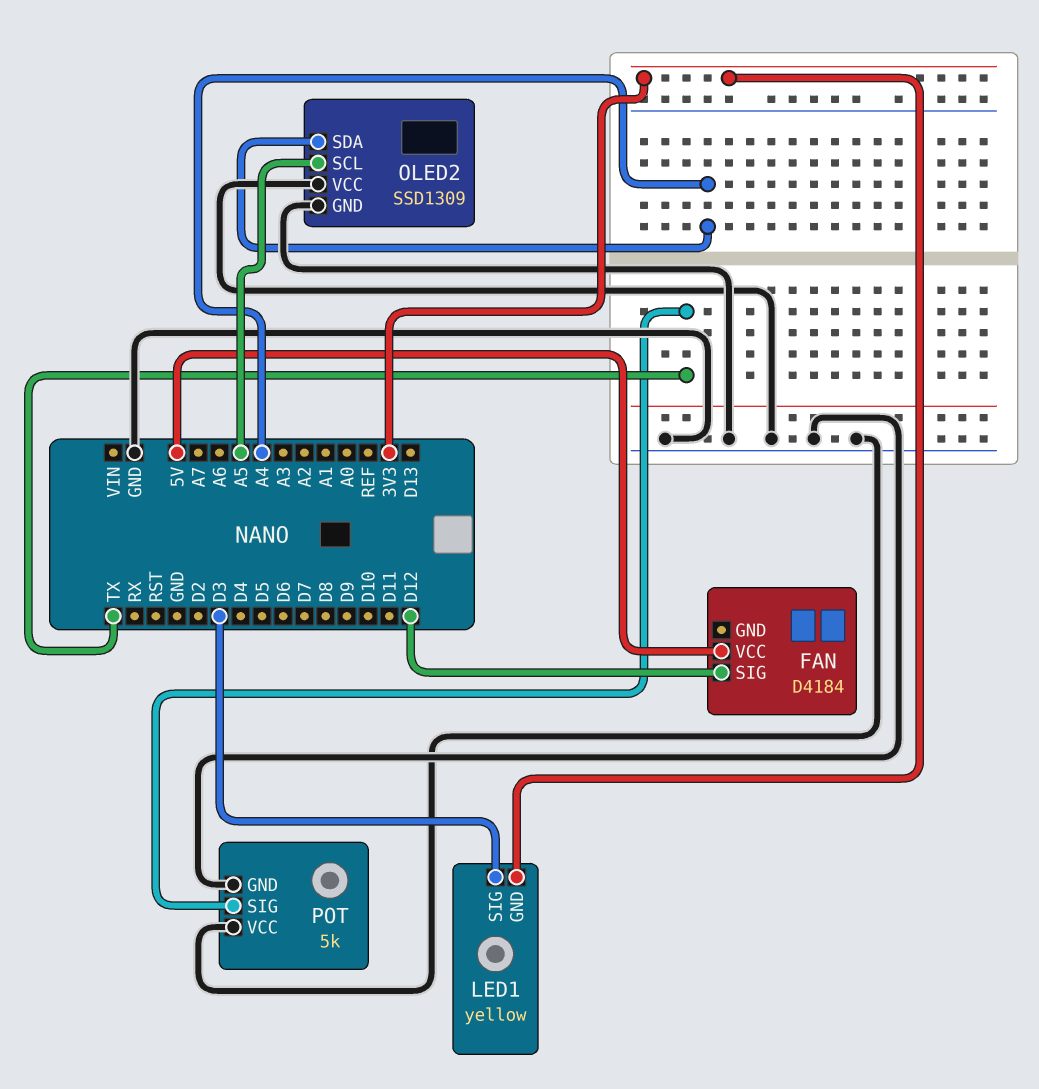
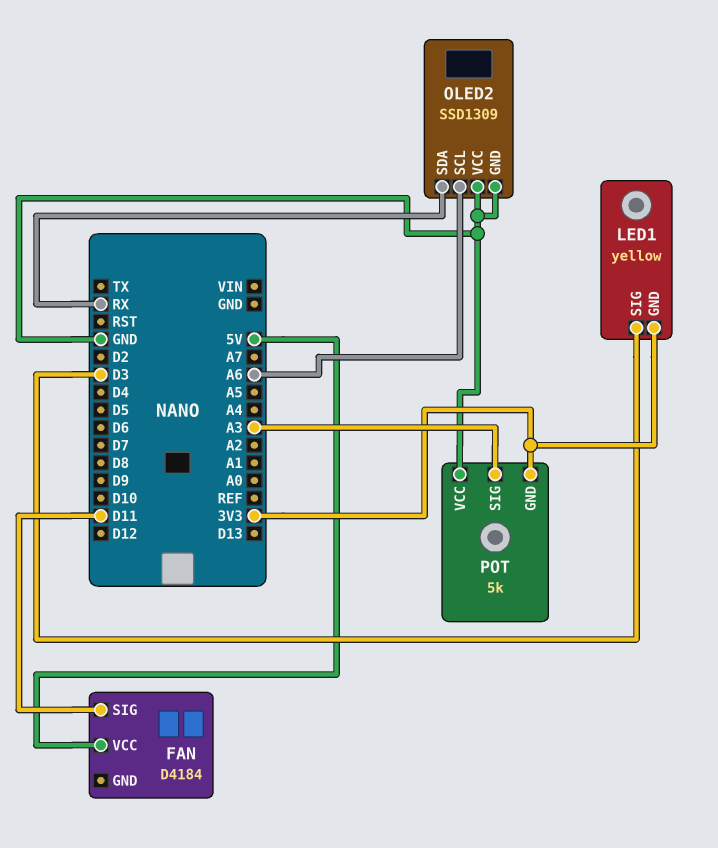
FAN pin SIG: D12 -> D11
OLED2 pin SCL: A5 -> A6
OLED2 pin SDA: A4 -> RX
POT pin GND: GND -> 3V3
POT pin SIG: TX -> A3

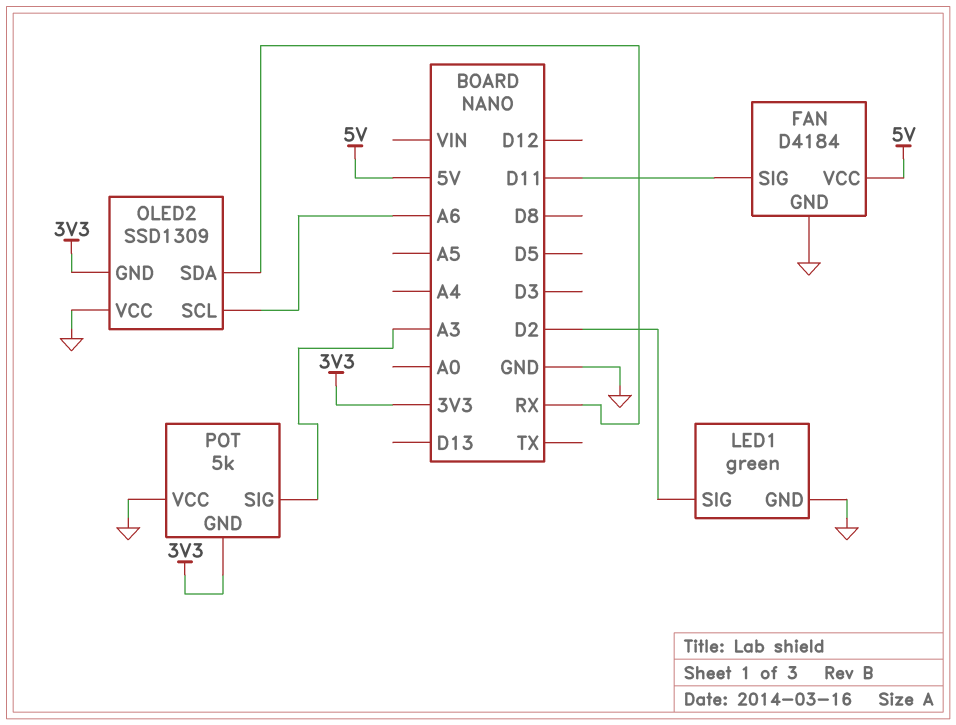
FAN pin GND: none -> GND
LED1: yellow -> green
LED1 pin GND: 3V3 -> GND
LED1 pin SIG: D3 -> D2
OLED2 pin GND: GND -> 3V3

